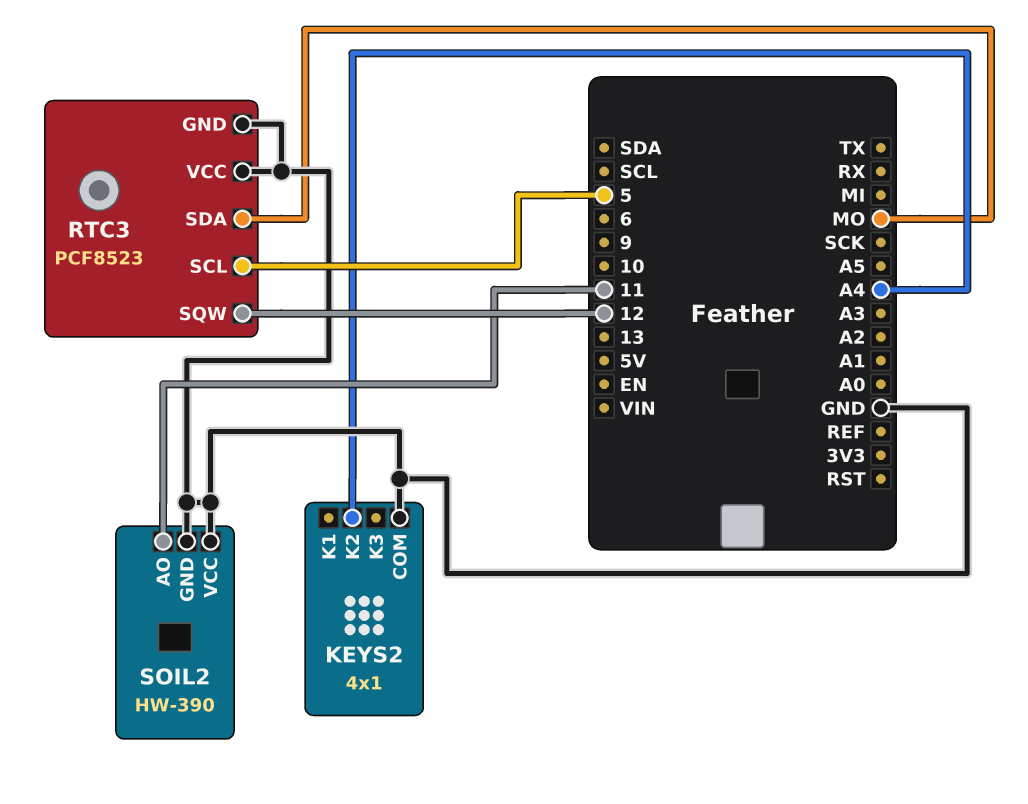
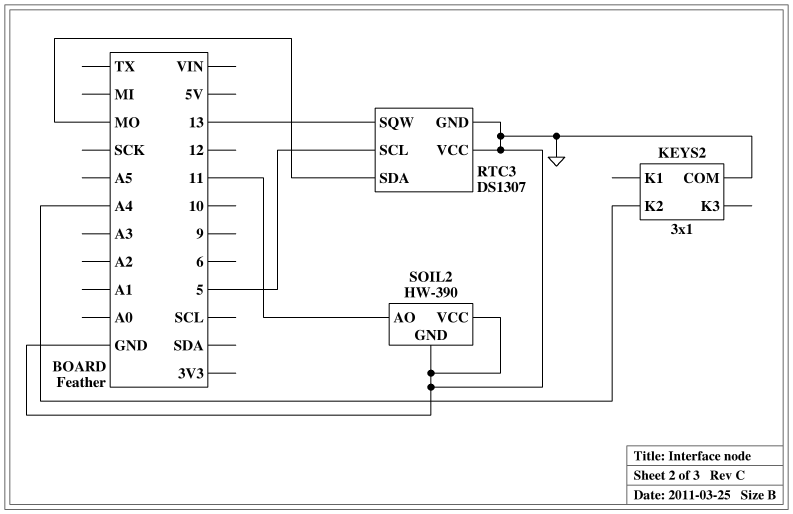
KEYS2: 4x1 -> 3x1
RTC3: PCF8523 -> DS1307
RTC3 pin SQW: 12 -> 13

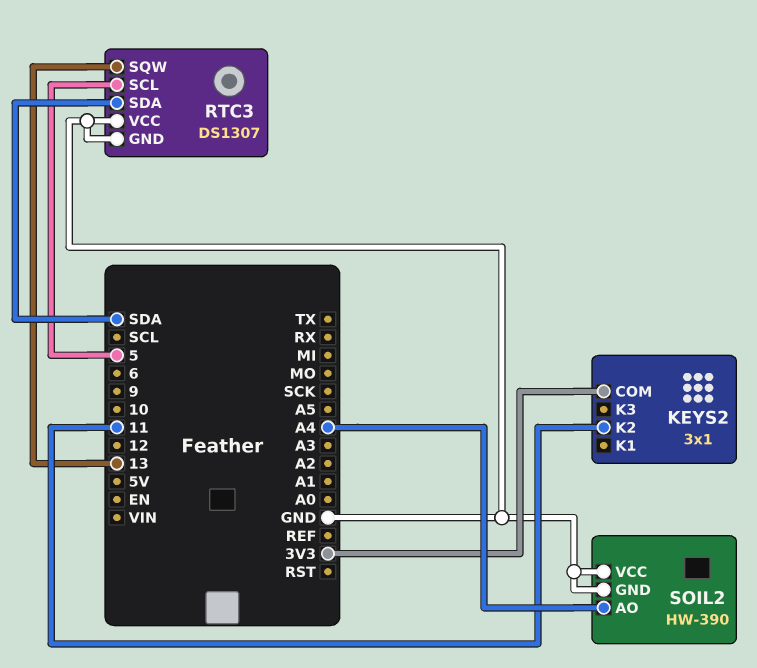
KEYS2 pin COM: GND -> 3V3
KEYS2 pin K2: A4 -> 11
RTC3 pin SDA: MO -> SDA
SOIL2 pin AO: 11 -> A4

